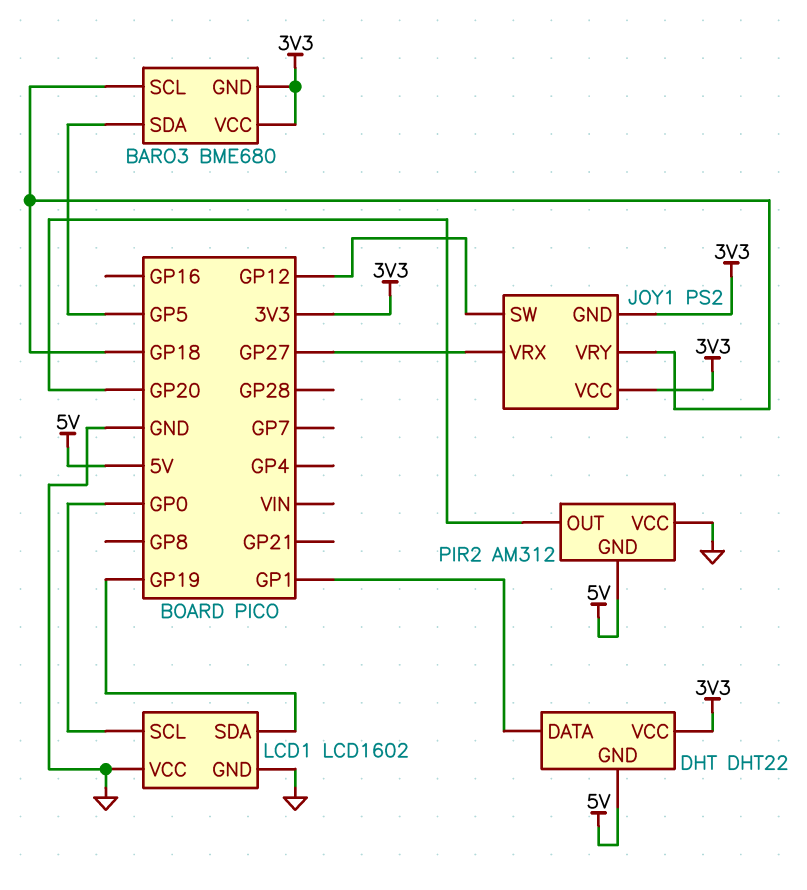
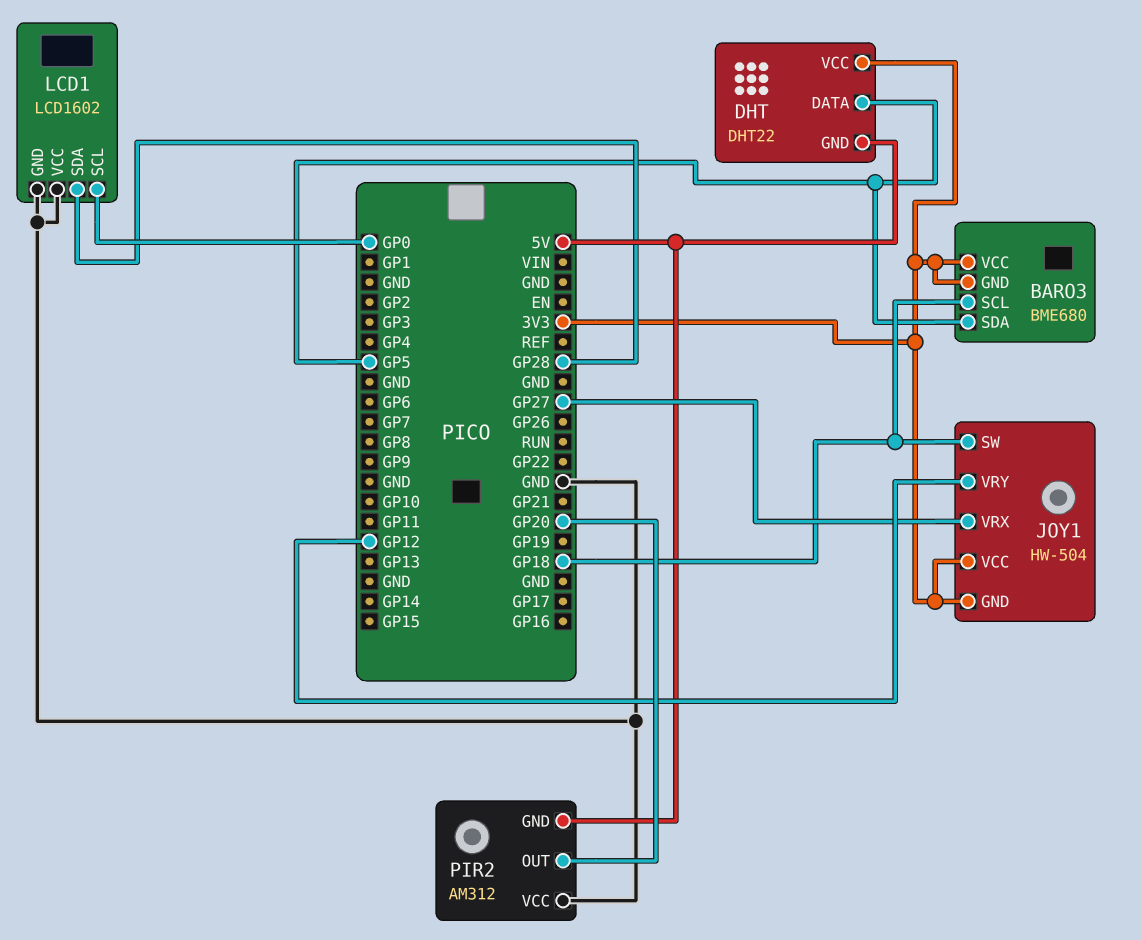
DHT pin DATA: GP1 -> GP5
JOY1: PS2 -> HW-504
JOY1 pin SW: GP12 -> GP18
JOY1 pin VRY: GP18 -> GP12
LCD1 pin SDA: GP19 -> GP28

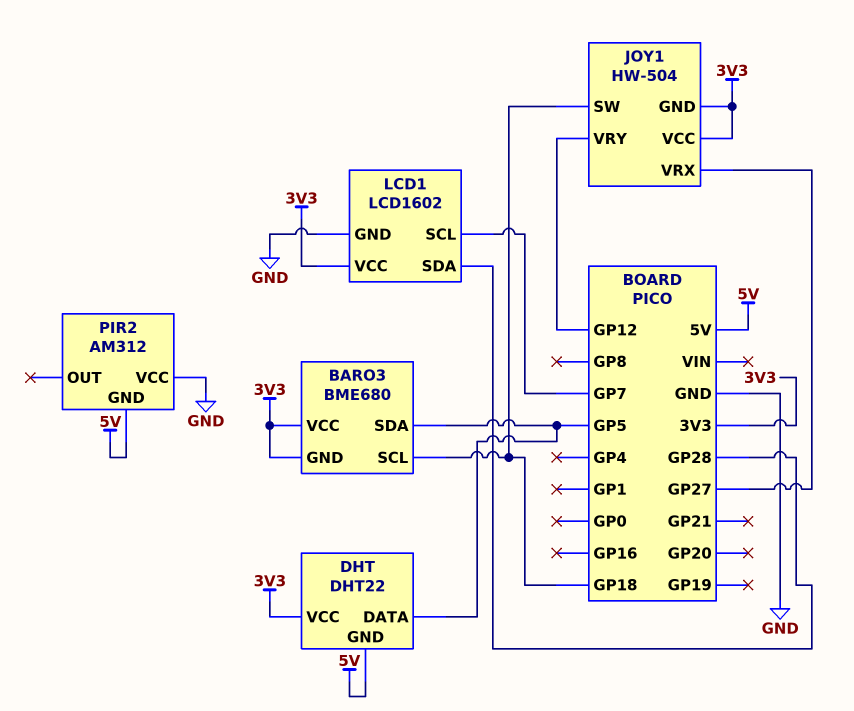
LCD1 pin SCL: GP0 -> GP7
LCD1 pin VCC: GND -> 3V3
PIR2 pin OUT: GP20 -> none

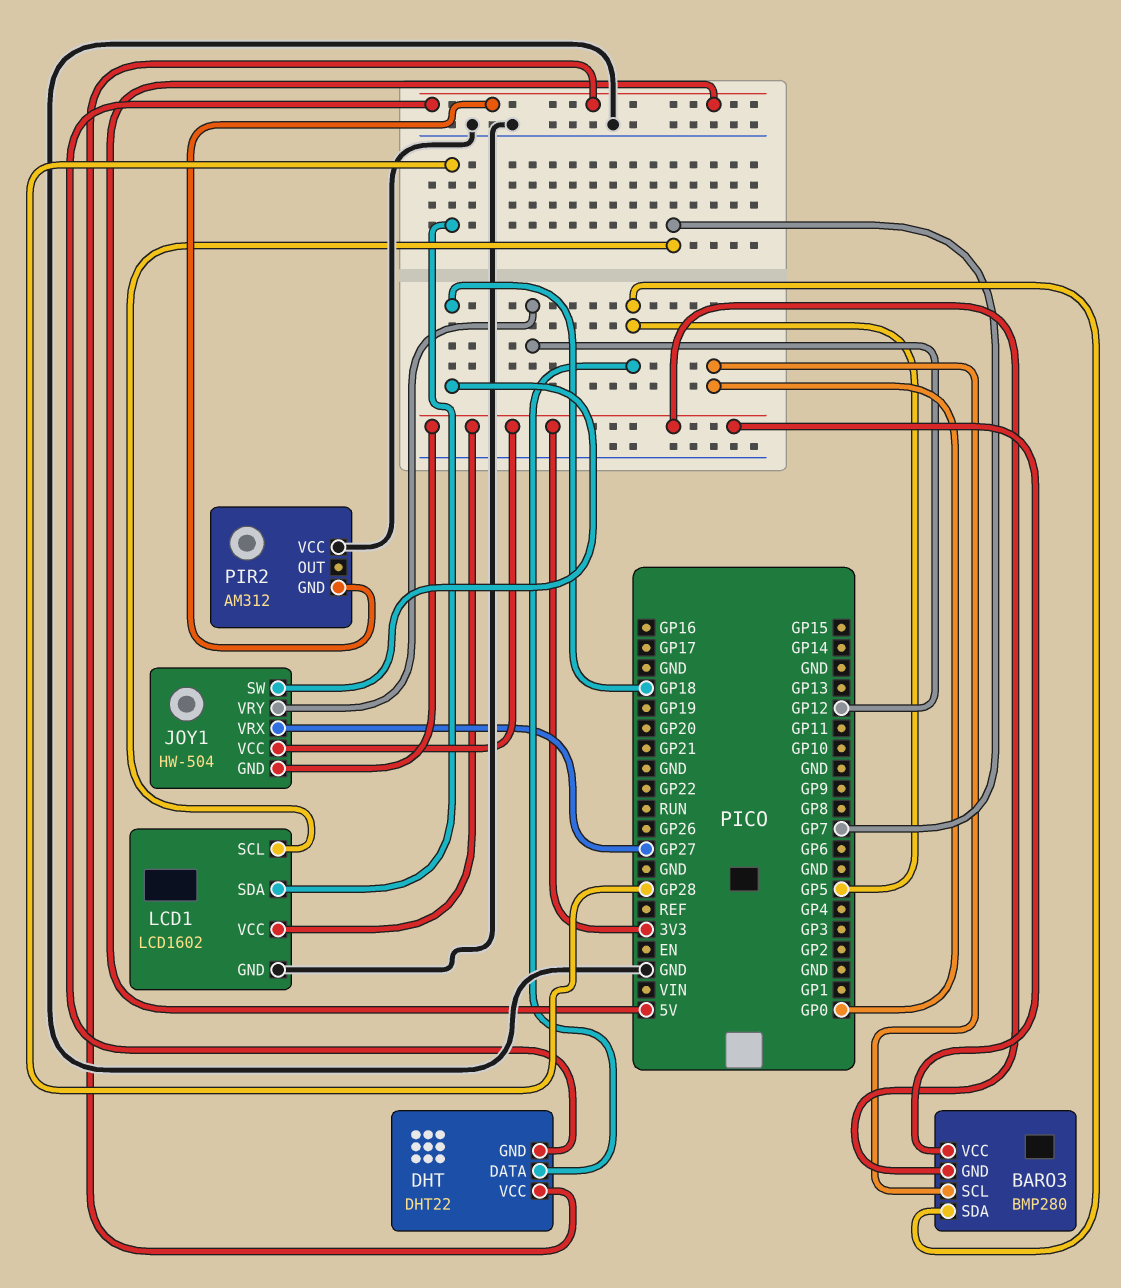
BARO3: BME680 -> BMP280
BARO3 pin SCL: GP18 -> GP0
DHT pin VCC: 3V3 -> 5V

